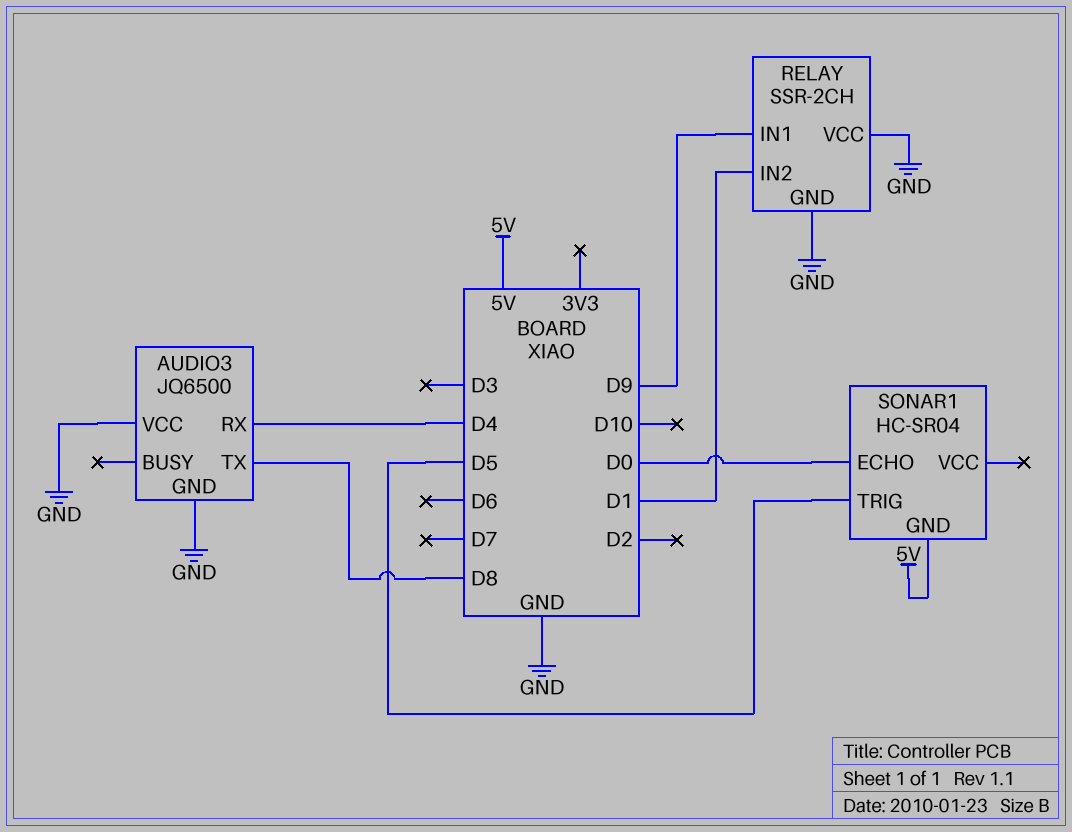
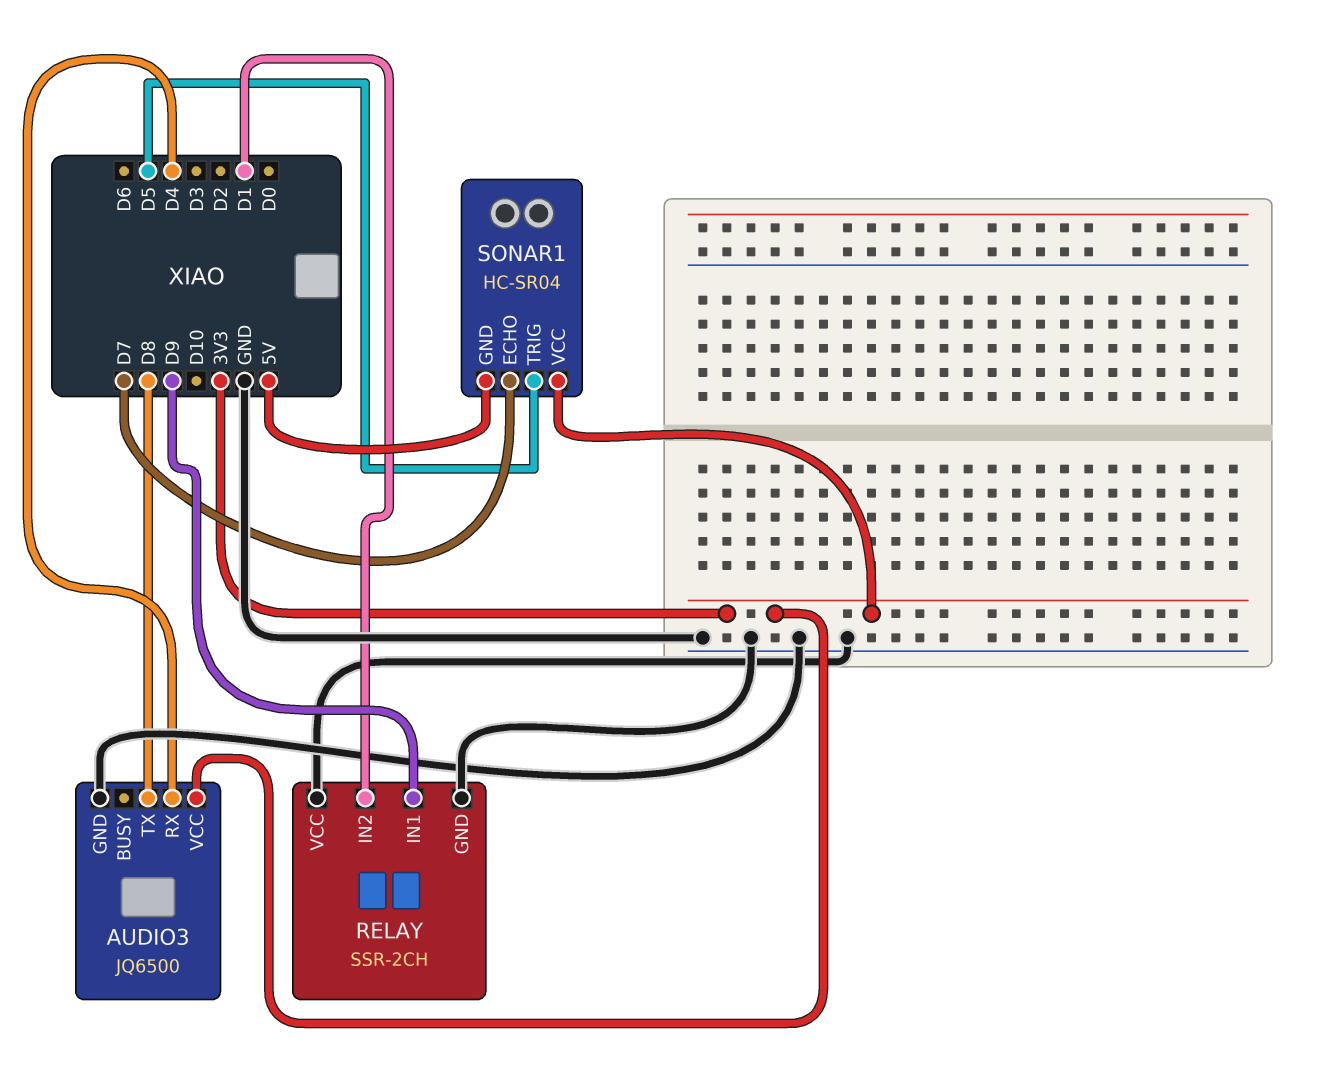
AUDIO3 pin VCC: GND -> 3V3
SONAR1 pin ECHO: D0 -> D7
SONAR1 pin VCC: none -> 3V3

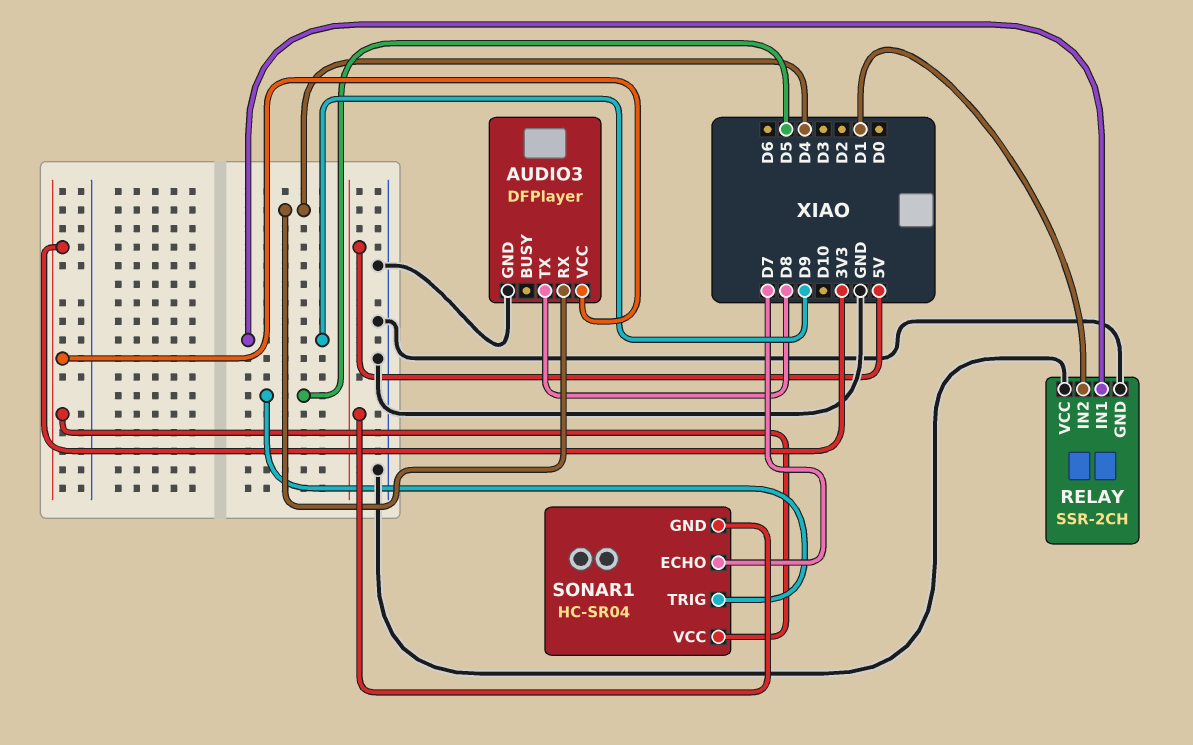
AUDIO3: JQ6500 -> DFPlayer

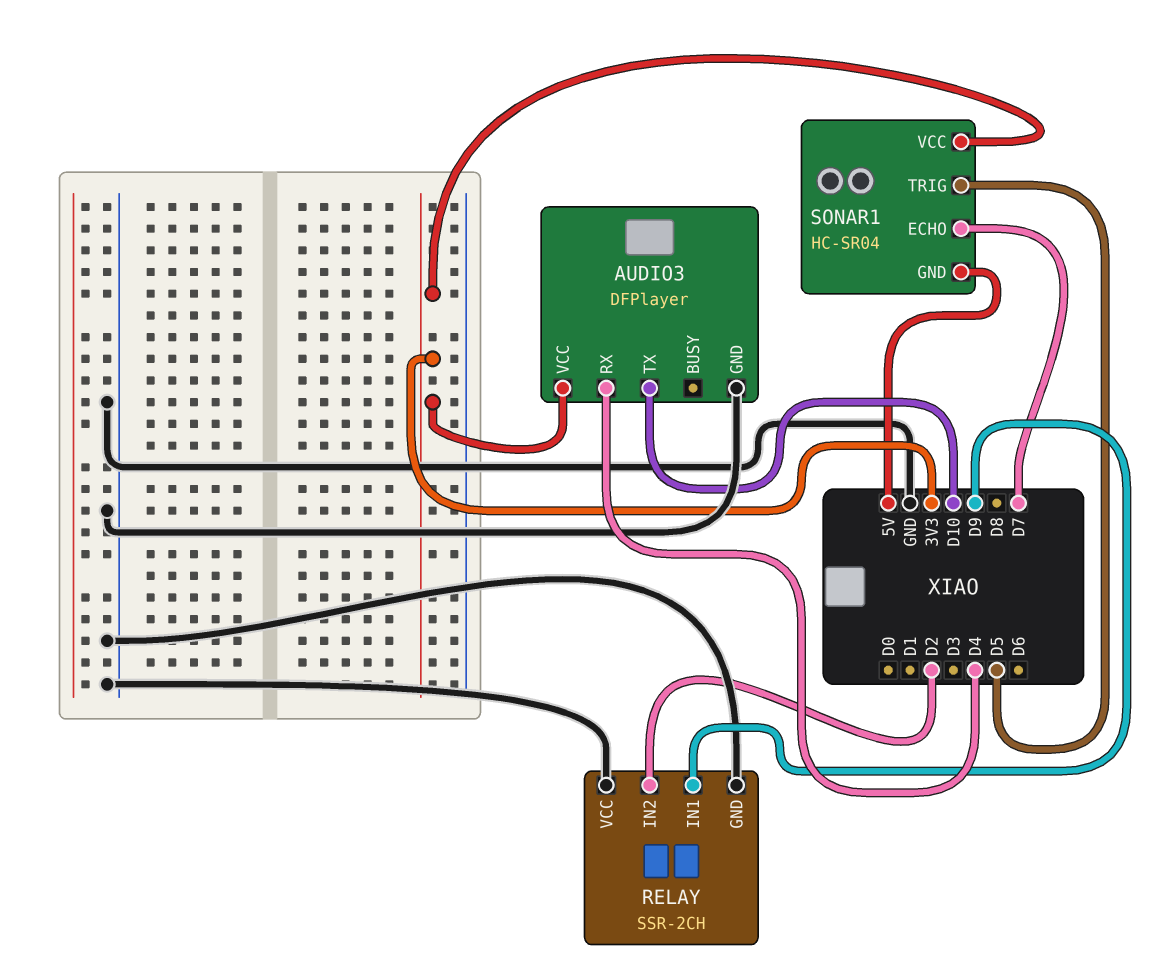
AUDIO3 pin TX: D8 -> D10
RELAY pin IN2: D1 -> D2

